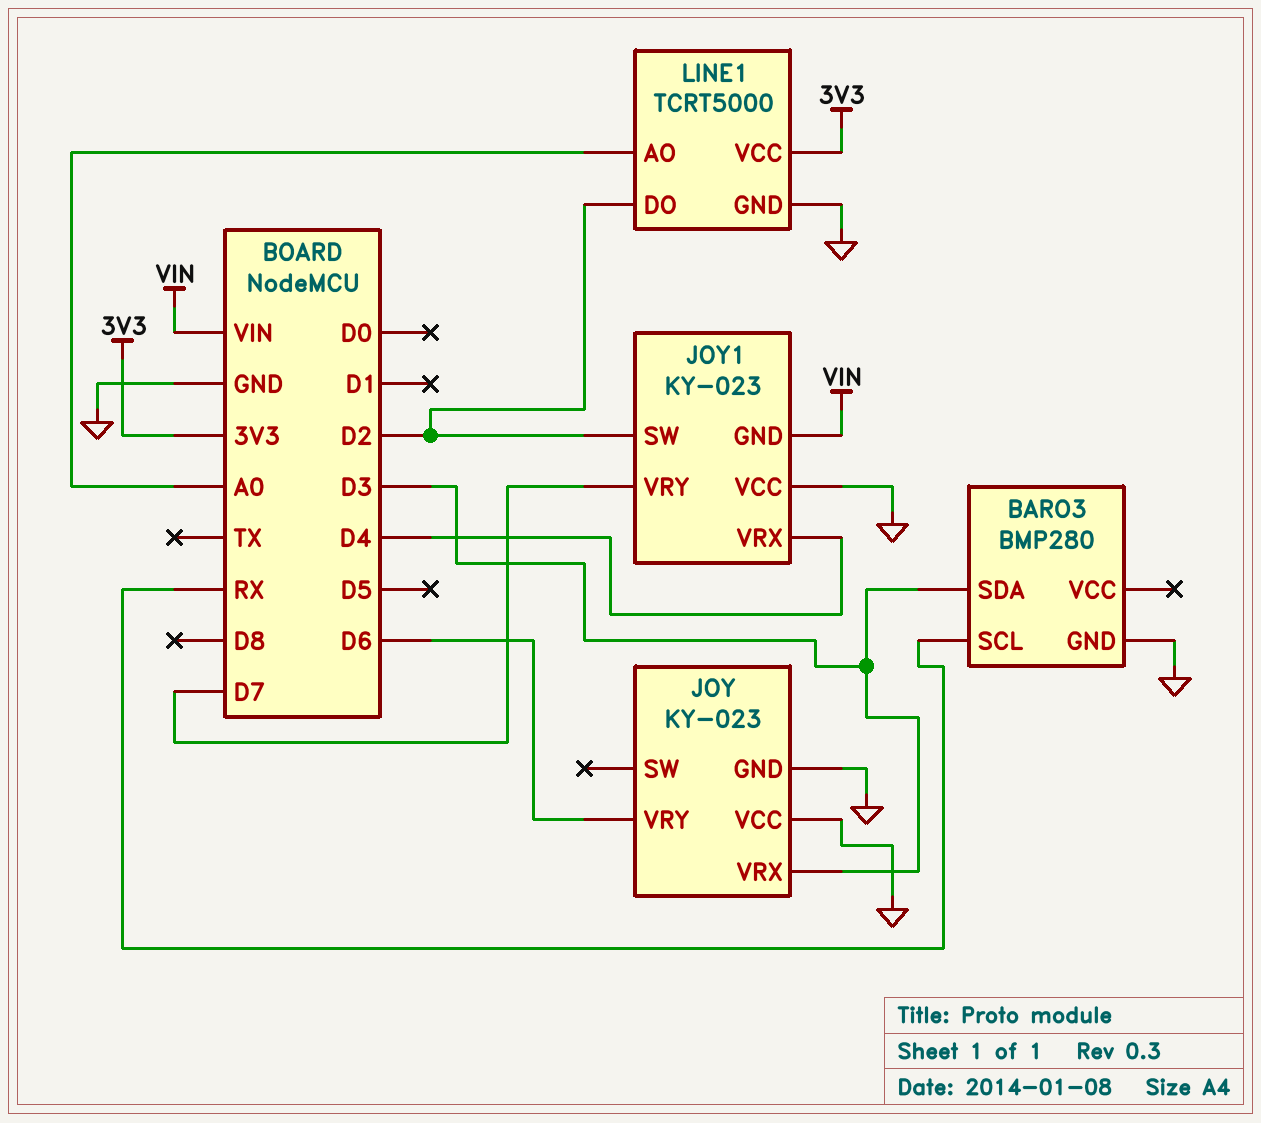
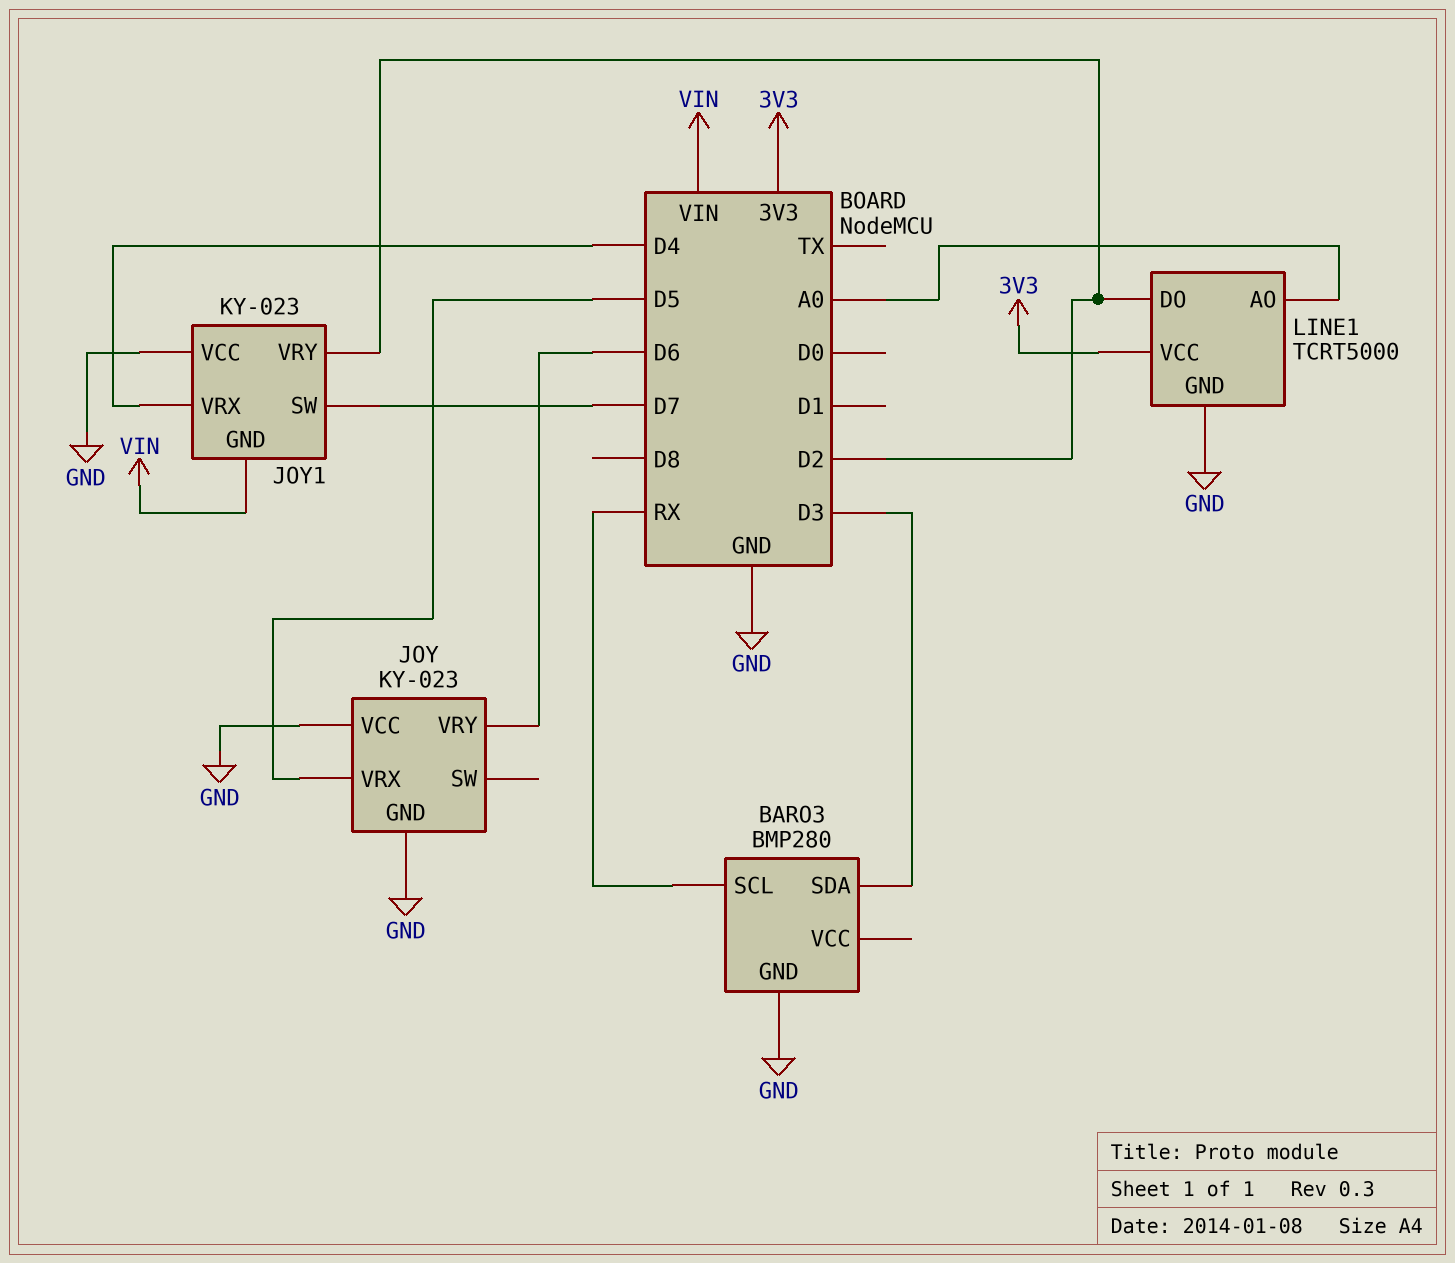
JOY pin VRX: D3 -> D5
JOY1 pin SW: D2 -> D7
JOY1 pin VRY: D7 -> D2

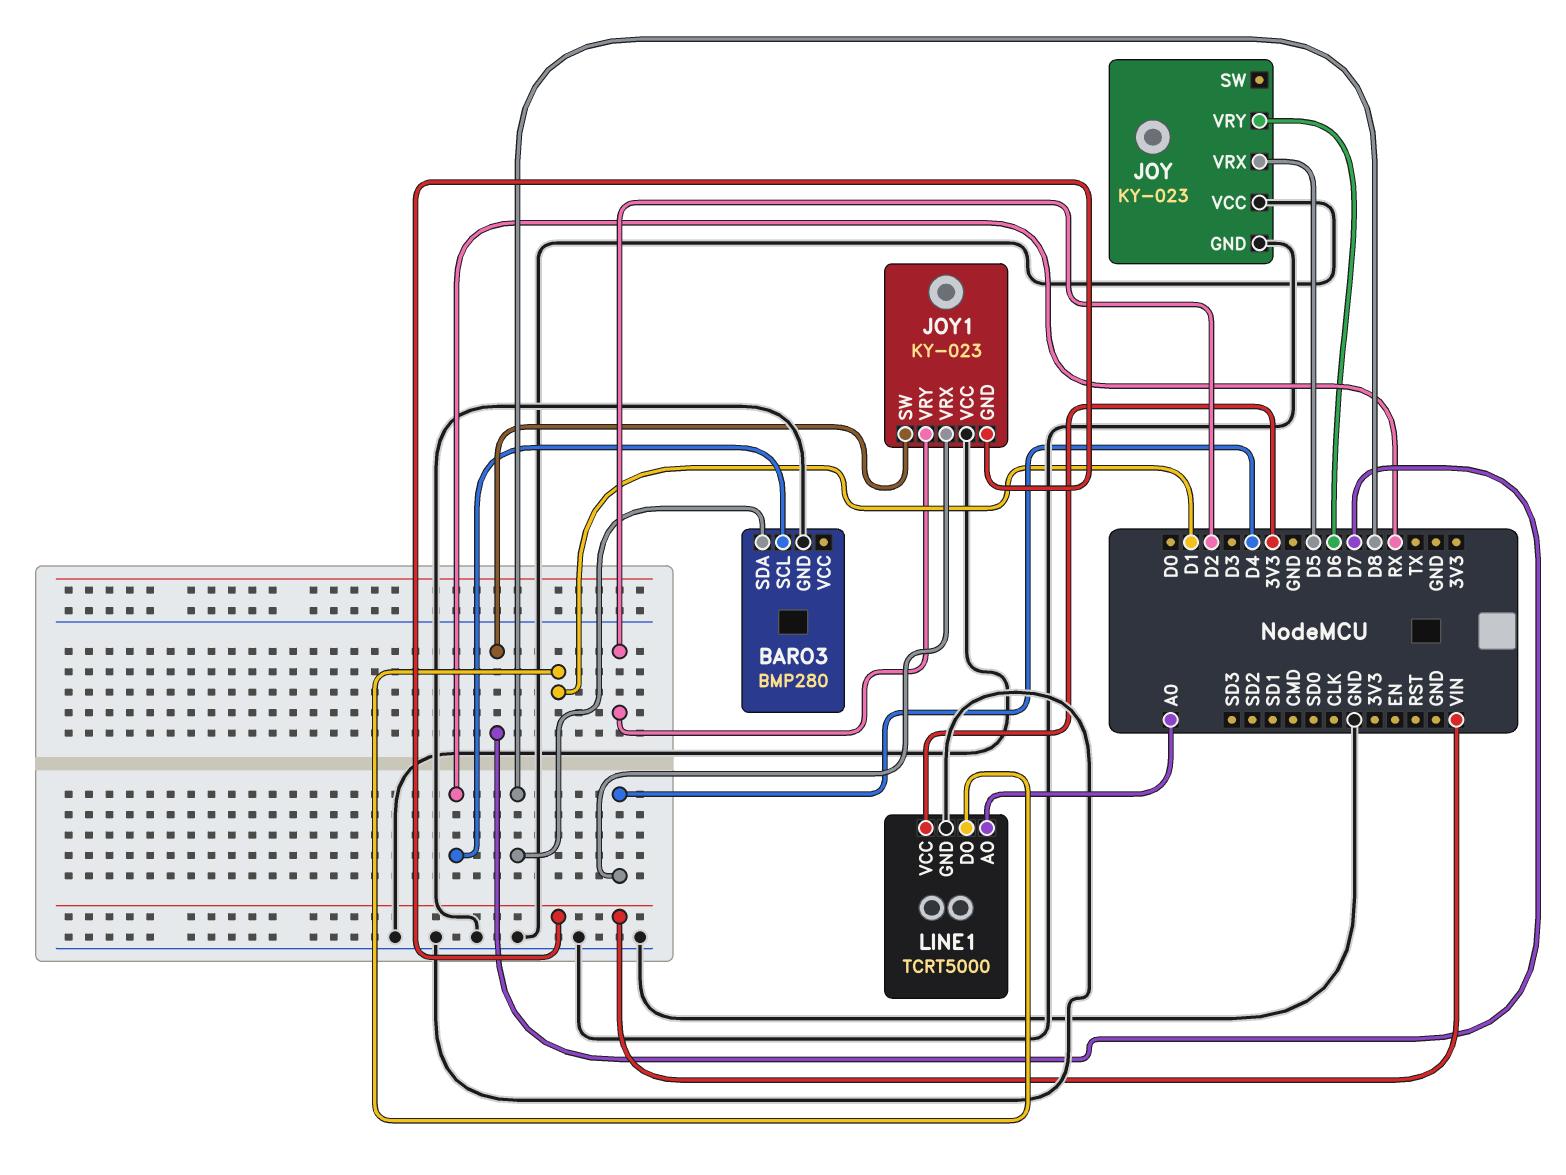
BARO3 pin SDA: D3 -> D8
LINE1 pin DO: D2 -> D1

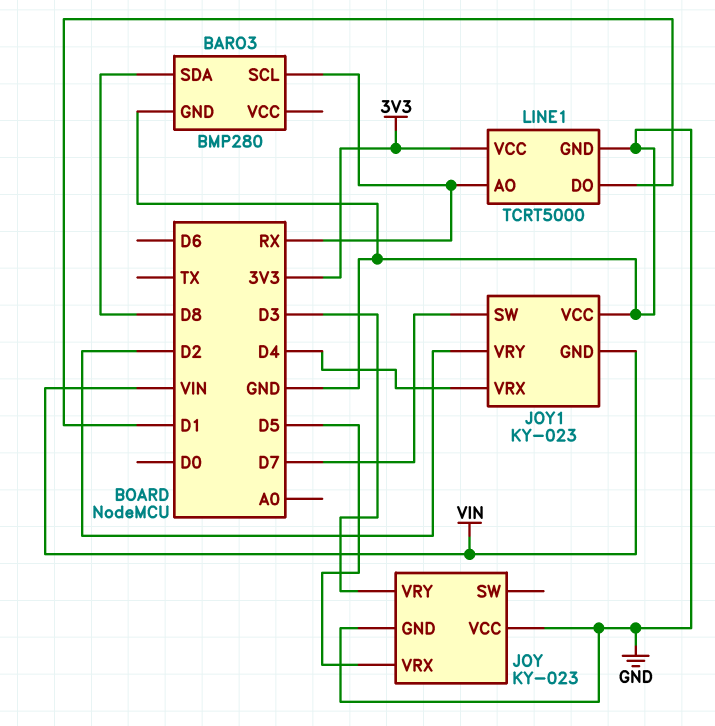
JOY pin VRY: D6 -> D3
LINE1 pin AO: A0 -> RX

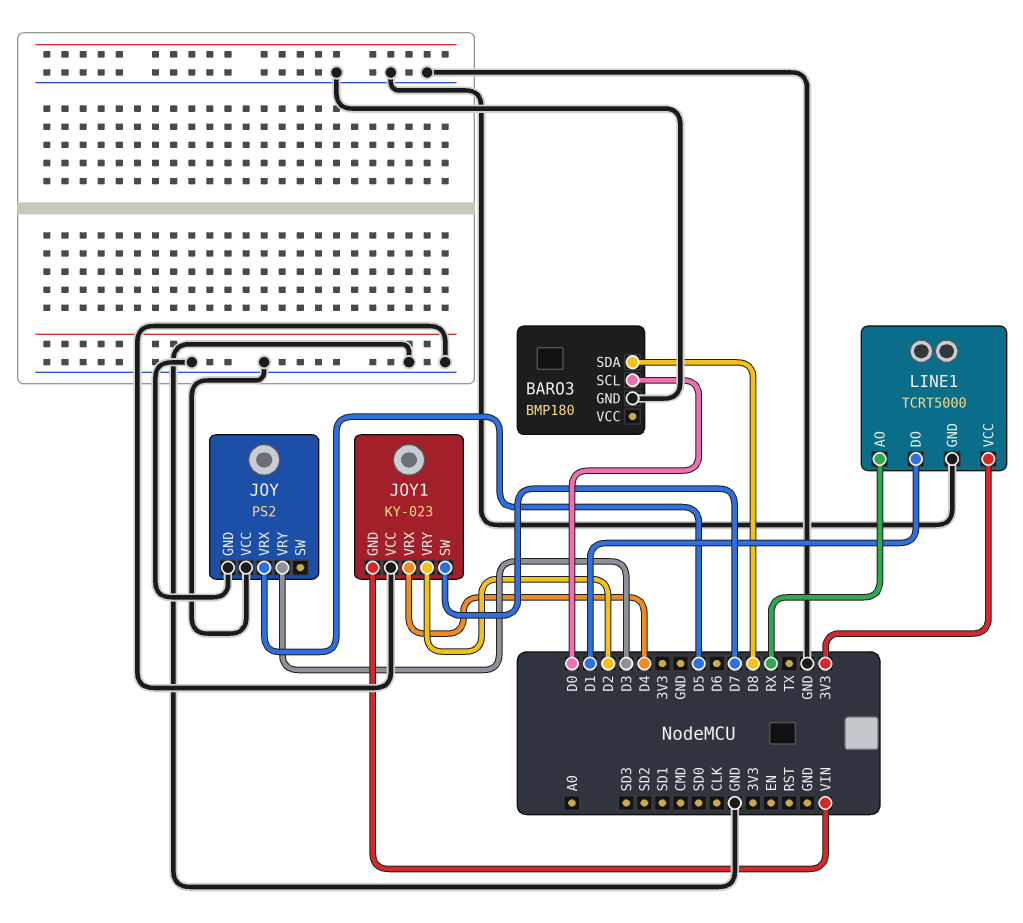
BARO3: BMP280 -> BMP180
BARO3 pin SCL: RX -> D0
JOY: KY-023 -> PS2

